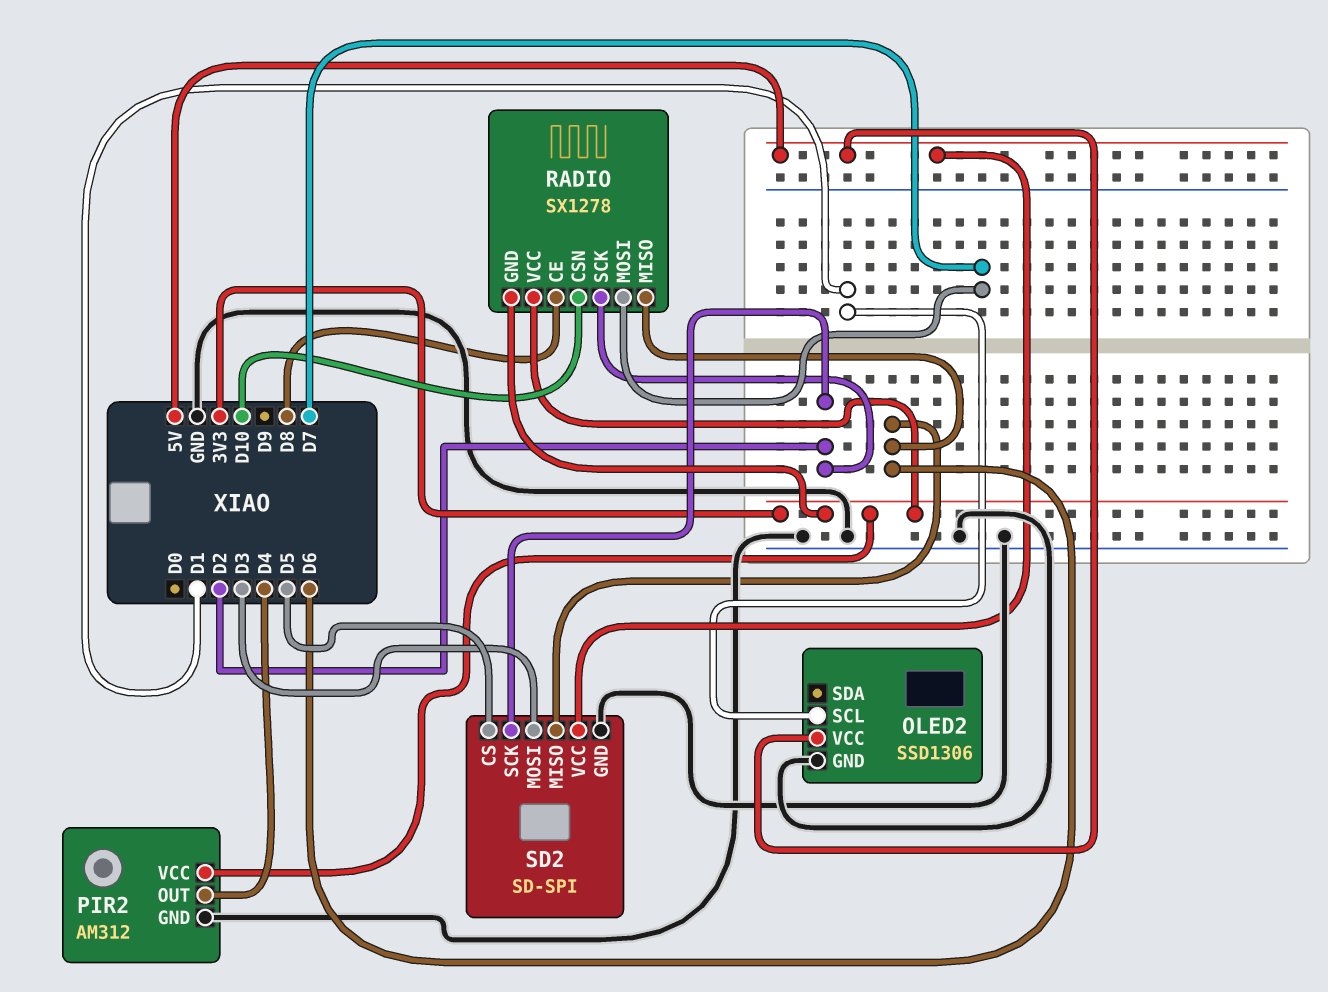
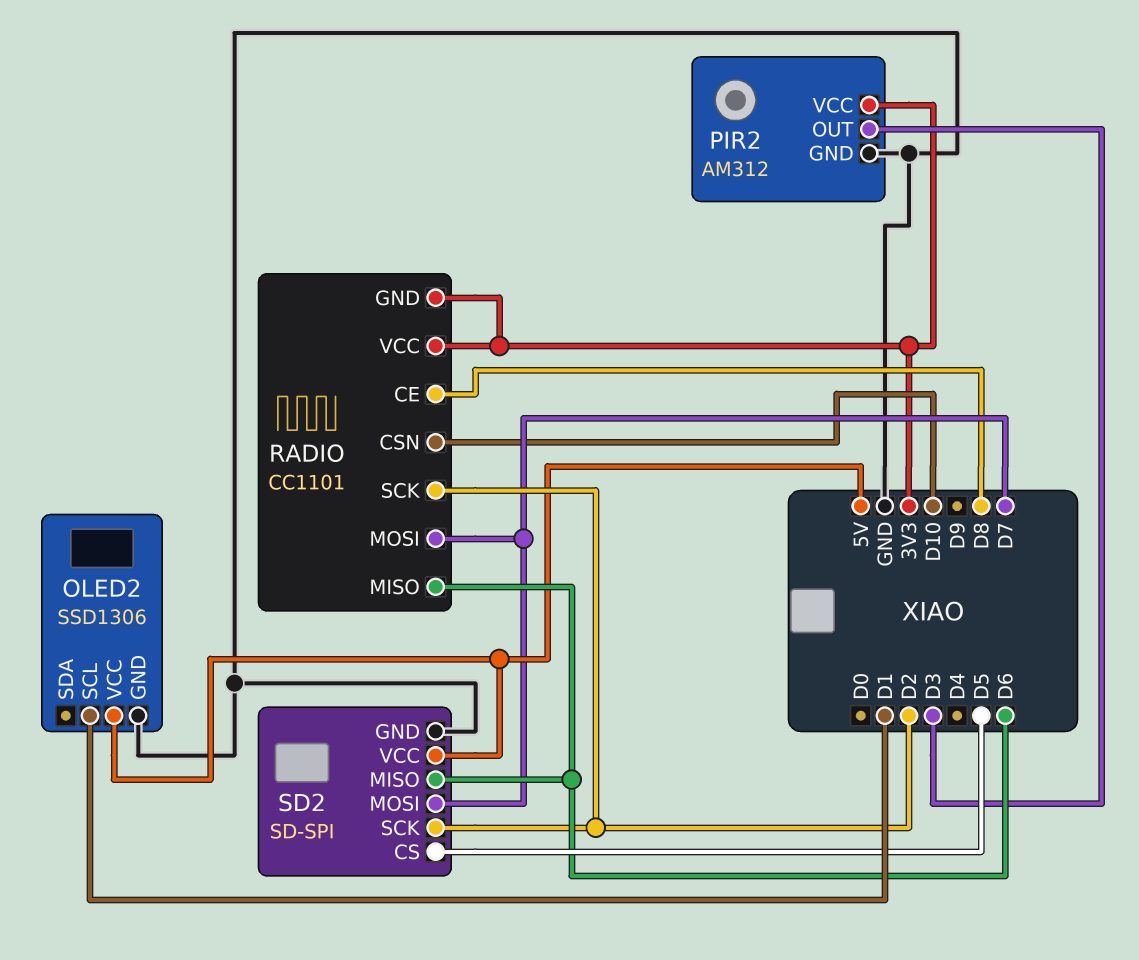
PIR2 pin OUT: D4 -> D3
RADIO: SX1278 -> CC1101
SD2 pin MOSI: D3 -> D7

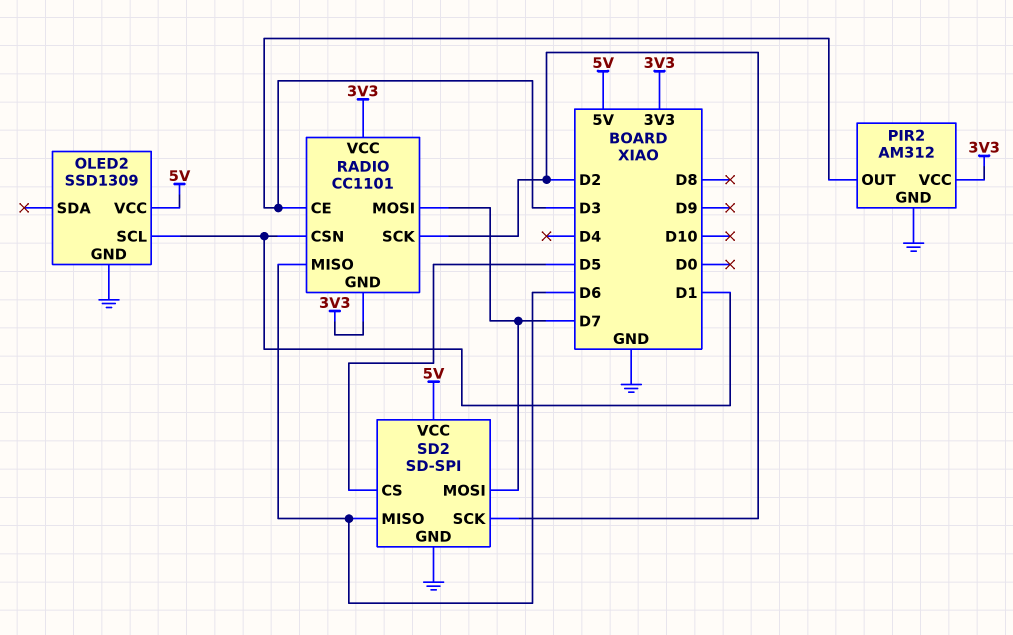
OLED2: SSD1306 -> SSD1309
RADIO pin CE: D8 -> D3
RADIO pin CSN: D10 -> D1

